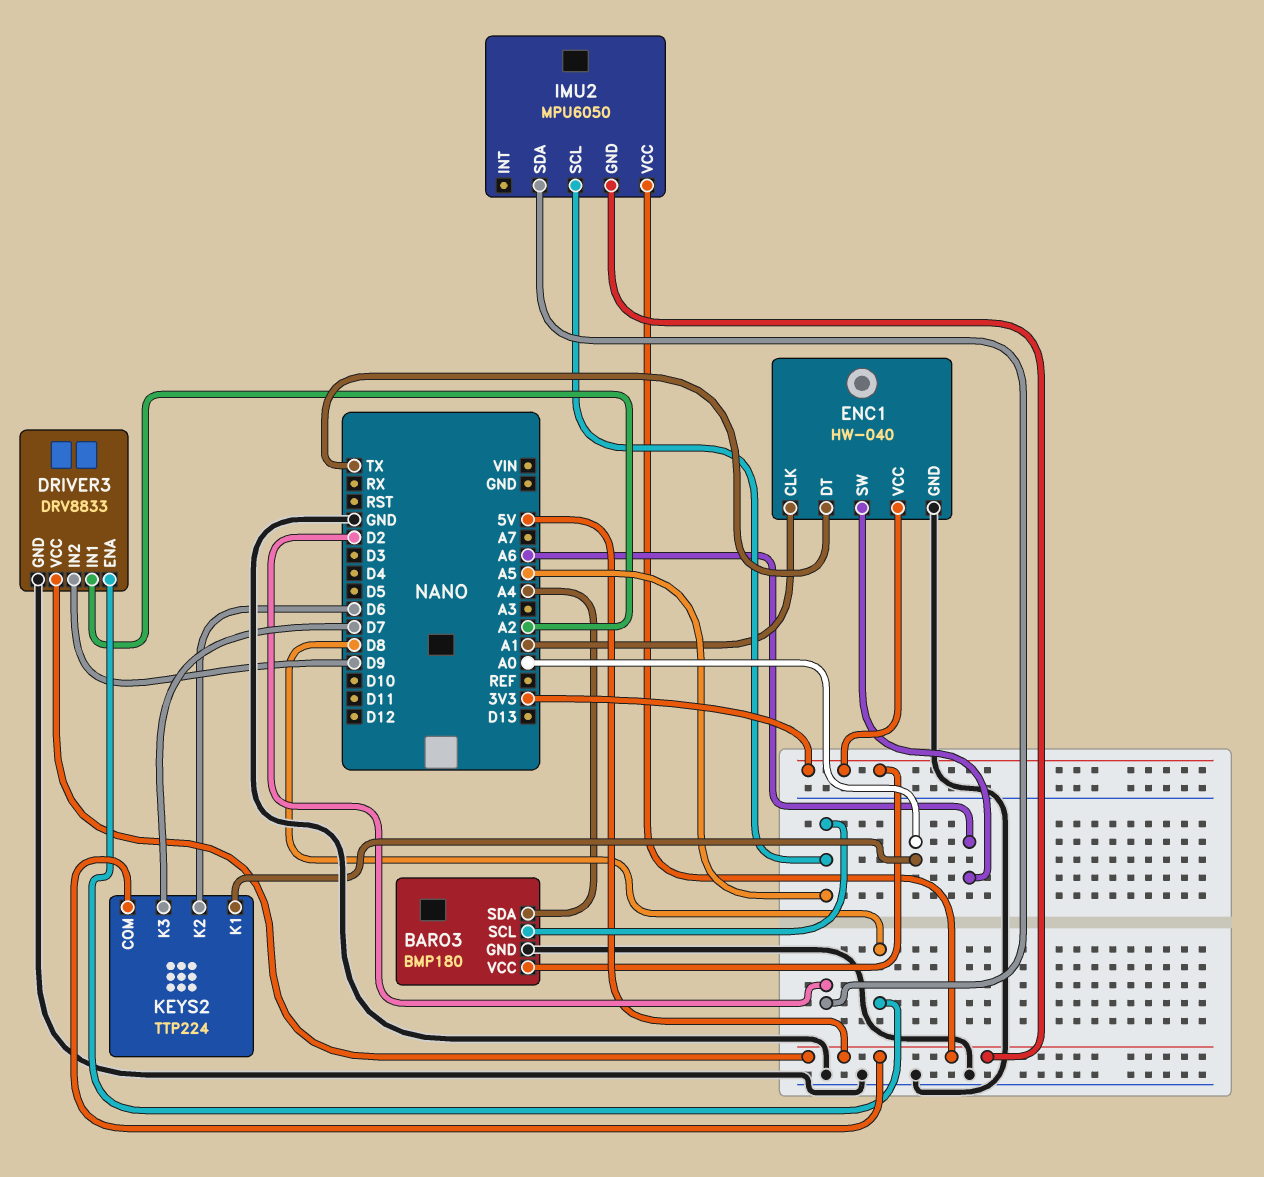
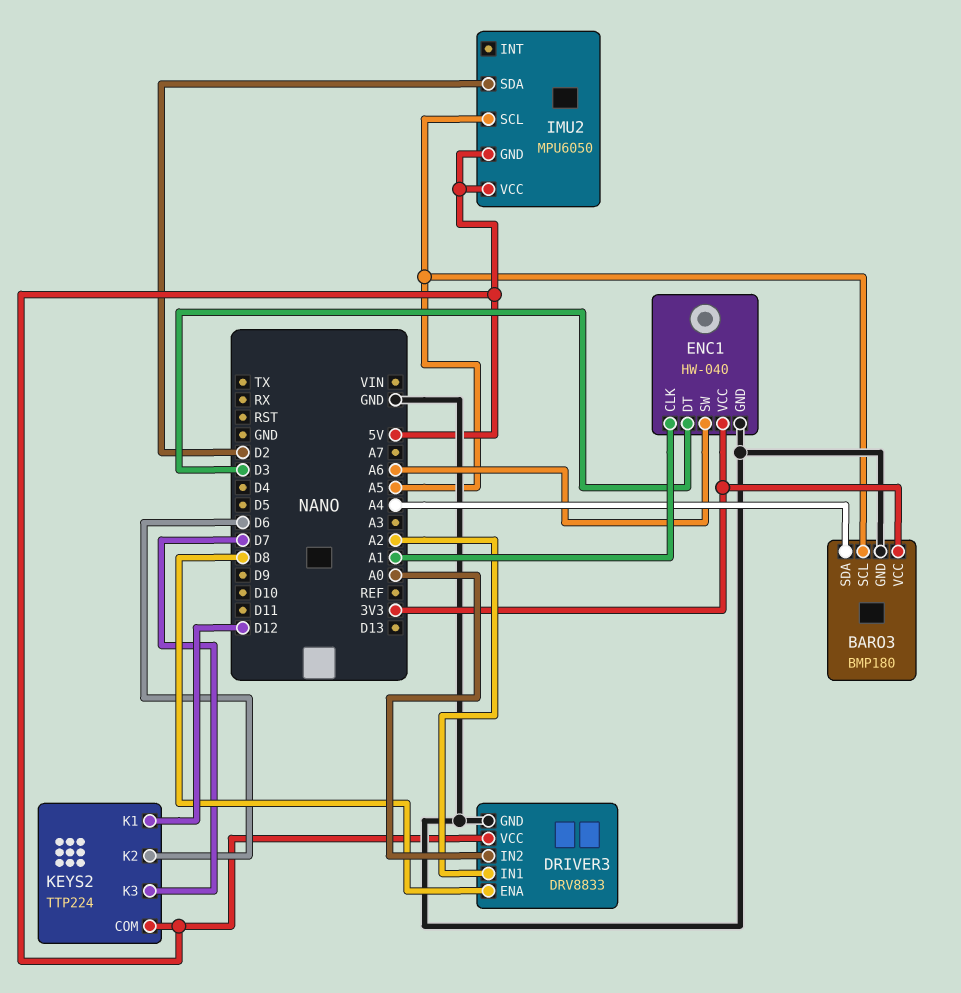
DRIVER3 pin IN2: D9 -> A0
ENC1 pin DT: TX -> D3
KEYS2 pin K1: A0 -> D12

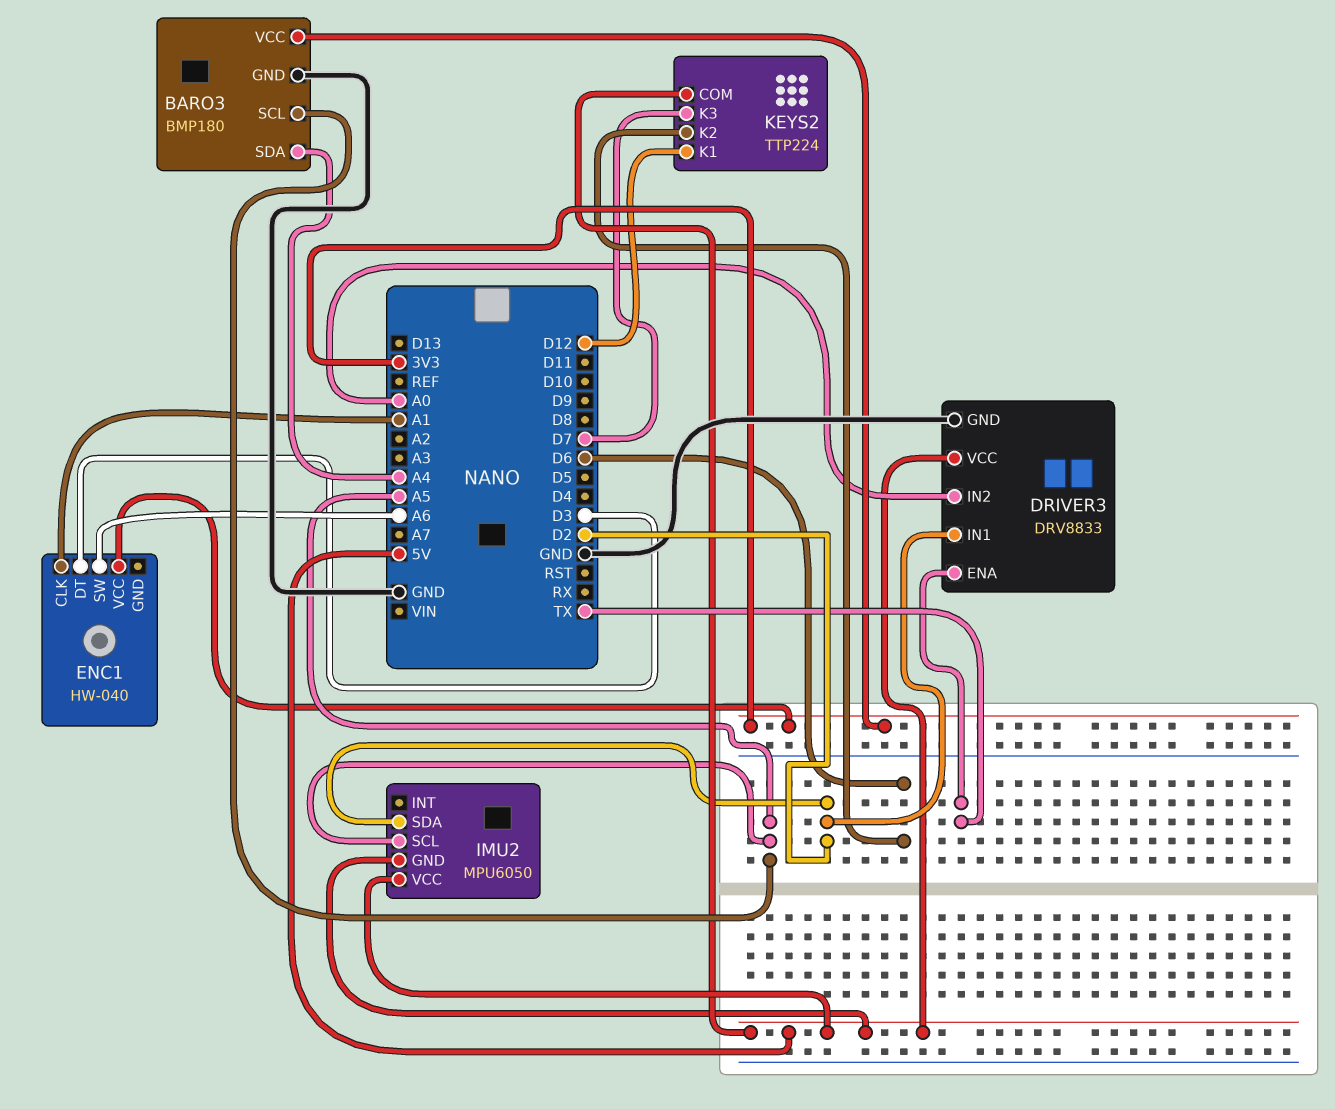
DRIVER3 pin ENA: D8 -> TX
DRIVER3 pin IN1: A2 -> D2
ENC1 pin GND: GND -> none

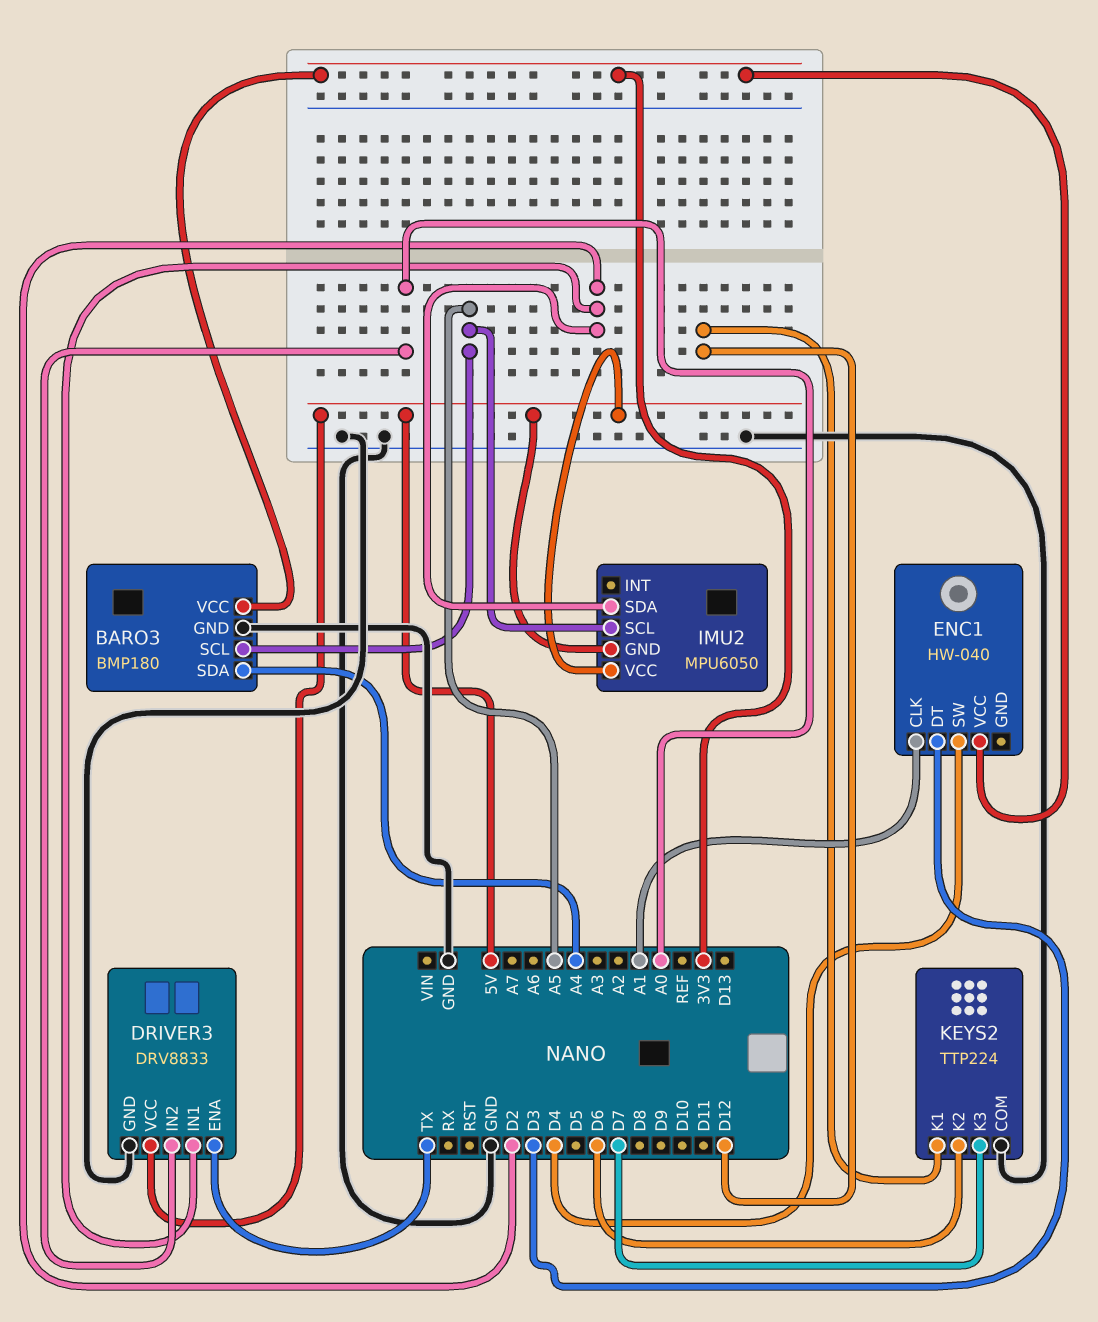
ENC1 pin SW: A6 -> D4
KEYS2 pin COM: 5V -> GND

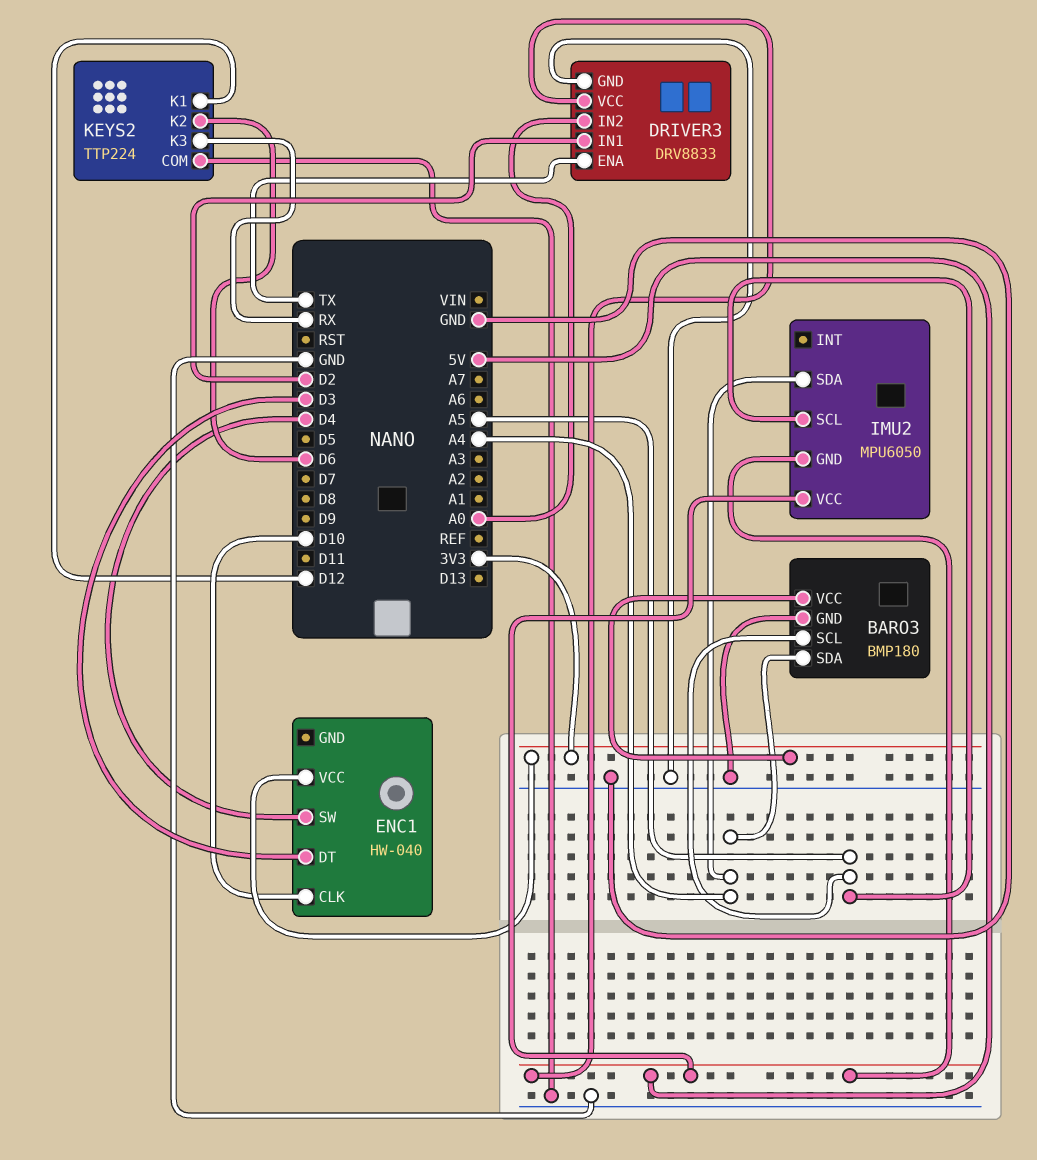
ENC1 pin CLK: A1 -> D10
IMU2 pin SDA: D2 -> A4
KEYS2 pin K3: D7 -> RX

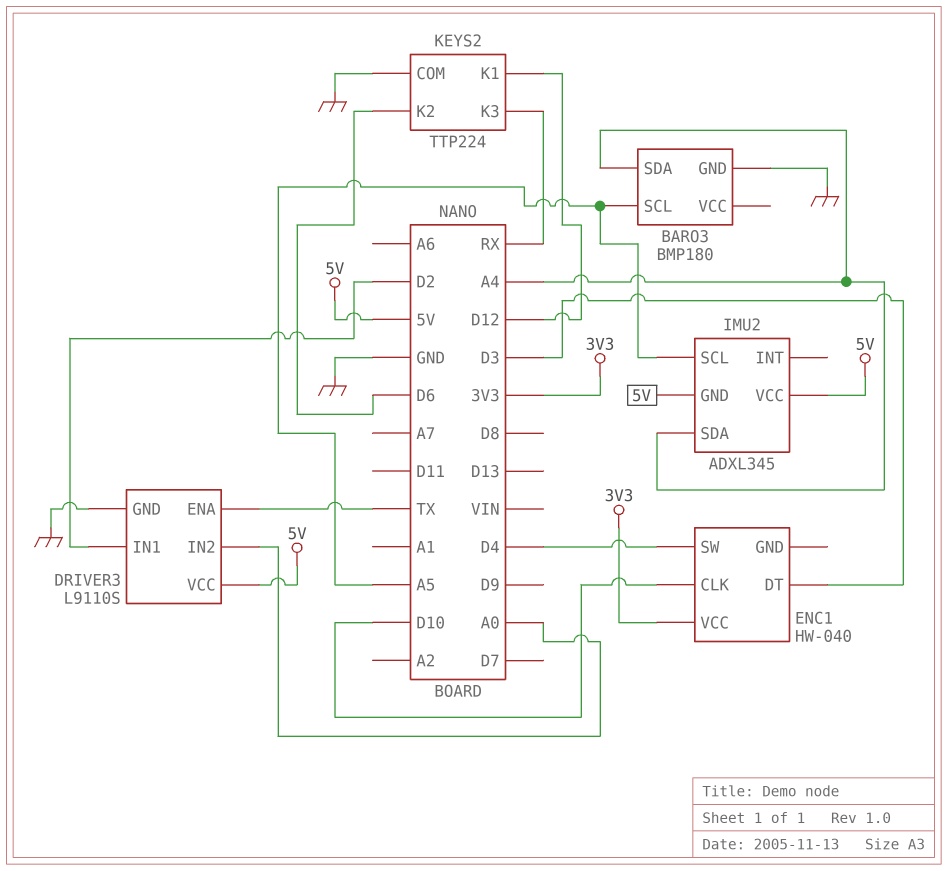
BARO3 pin VCC: 3V3 -> none
DRIVER3: DRV8833 -> L9110S
IMU2: MPU6050 -> ADXL345

